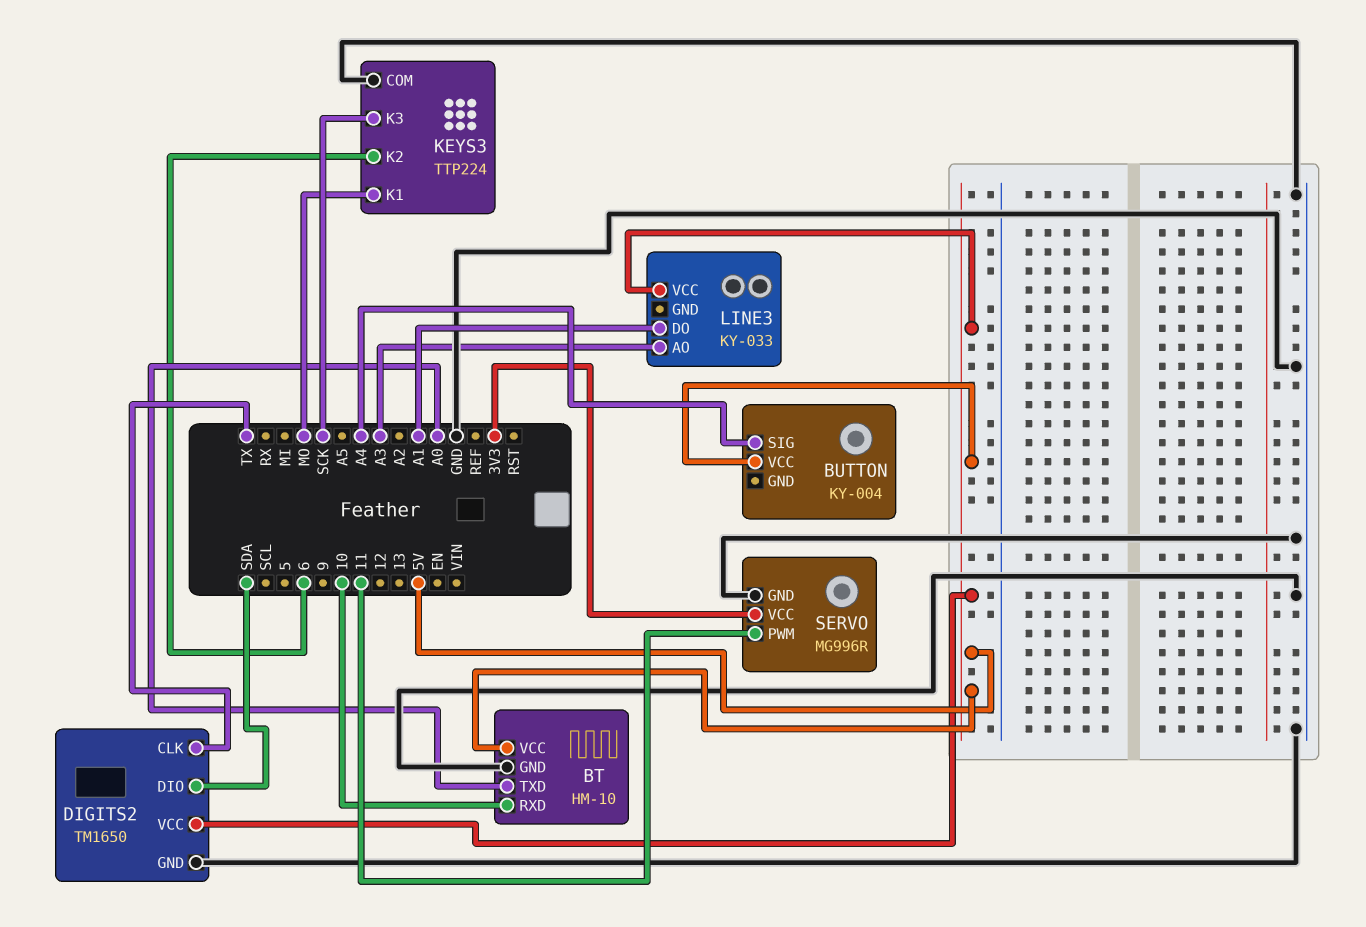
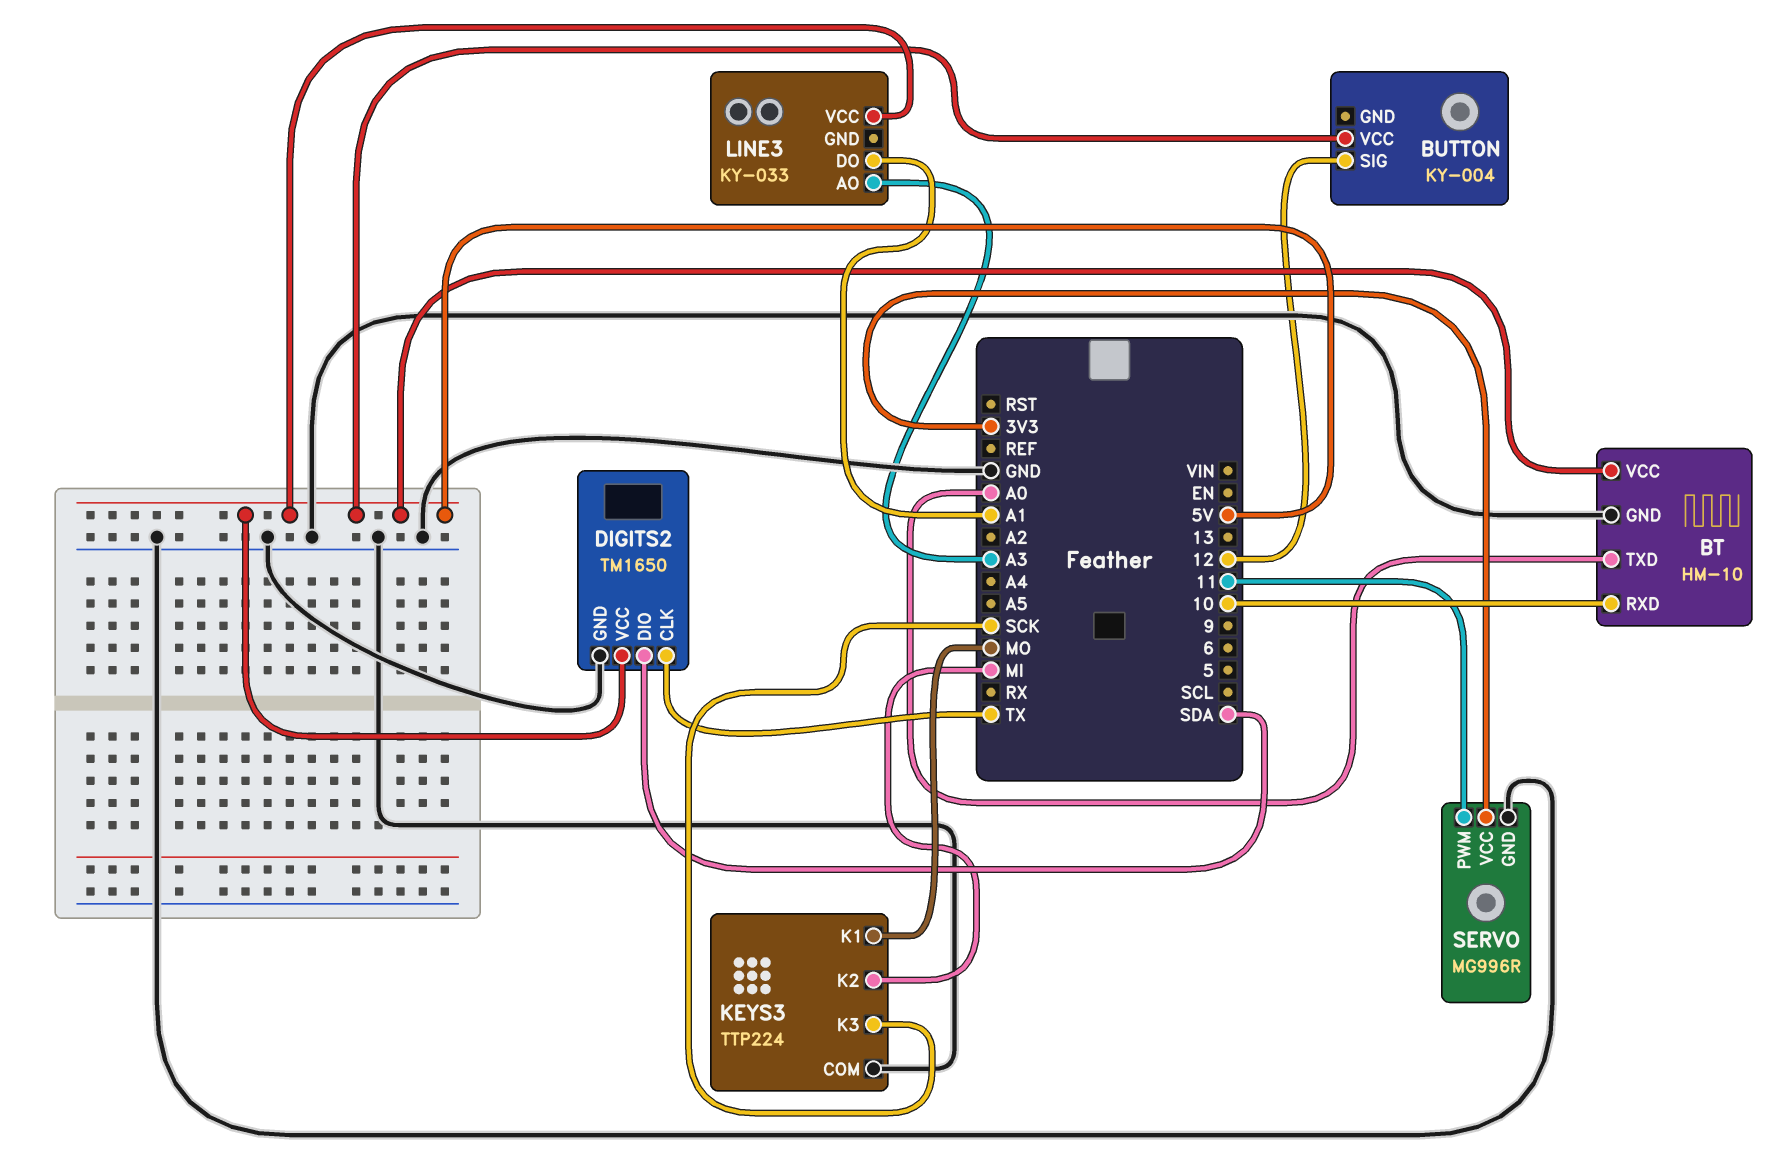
BUTTON pin SIG: A4 -> 12
KEYS3 pin K2: 6 -> MI

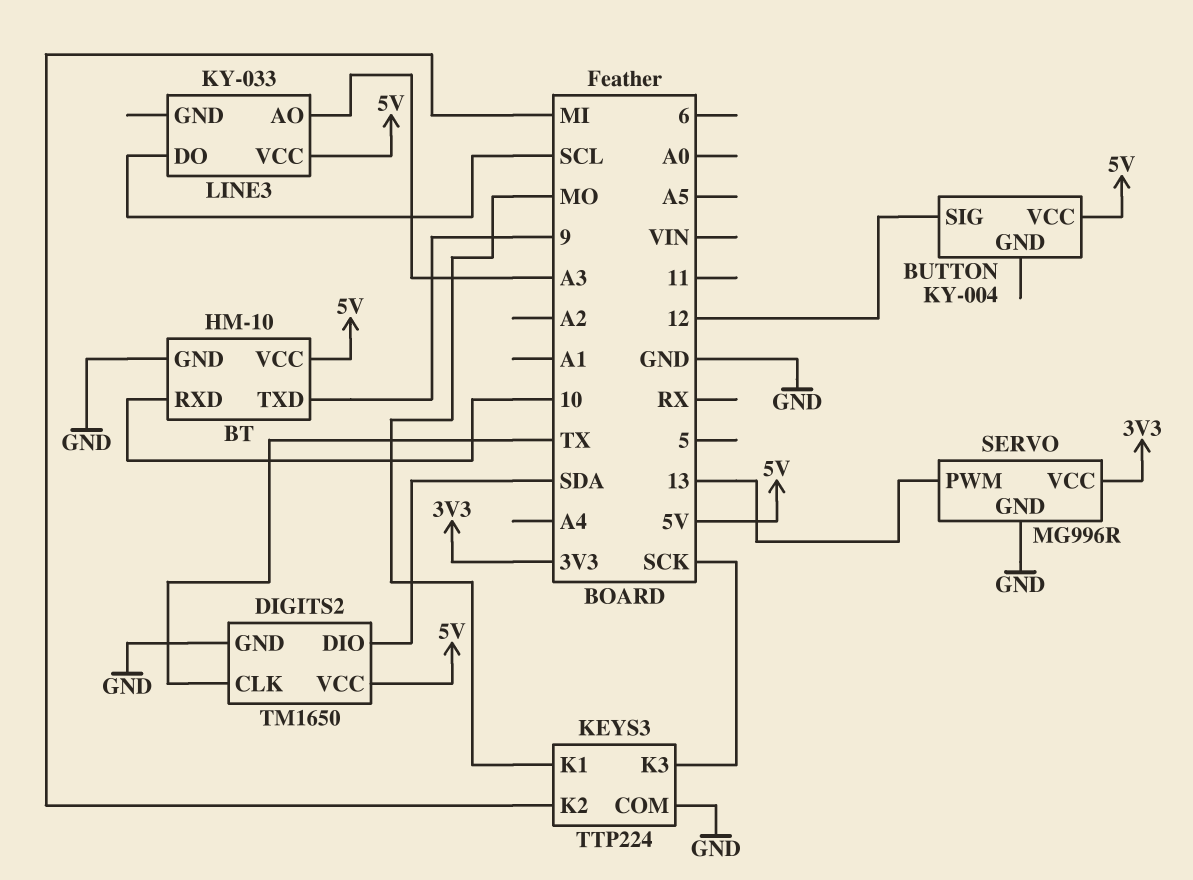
BT pin TXD: A0 -> 9
LINE3 pin DO: A1 -> SCL
SERVO pin PWM: 11 -> 13

